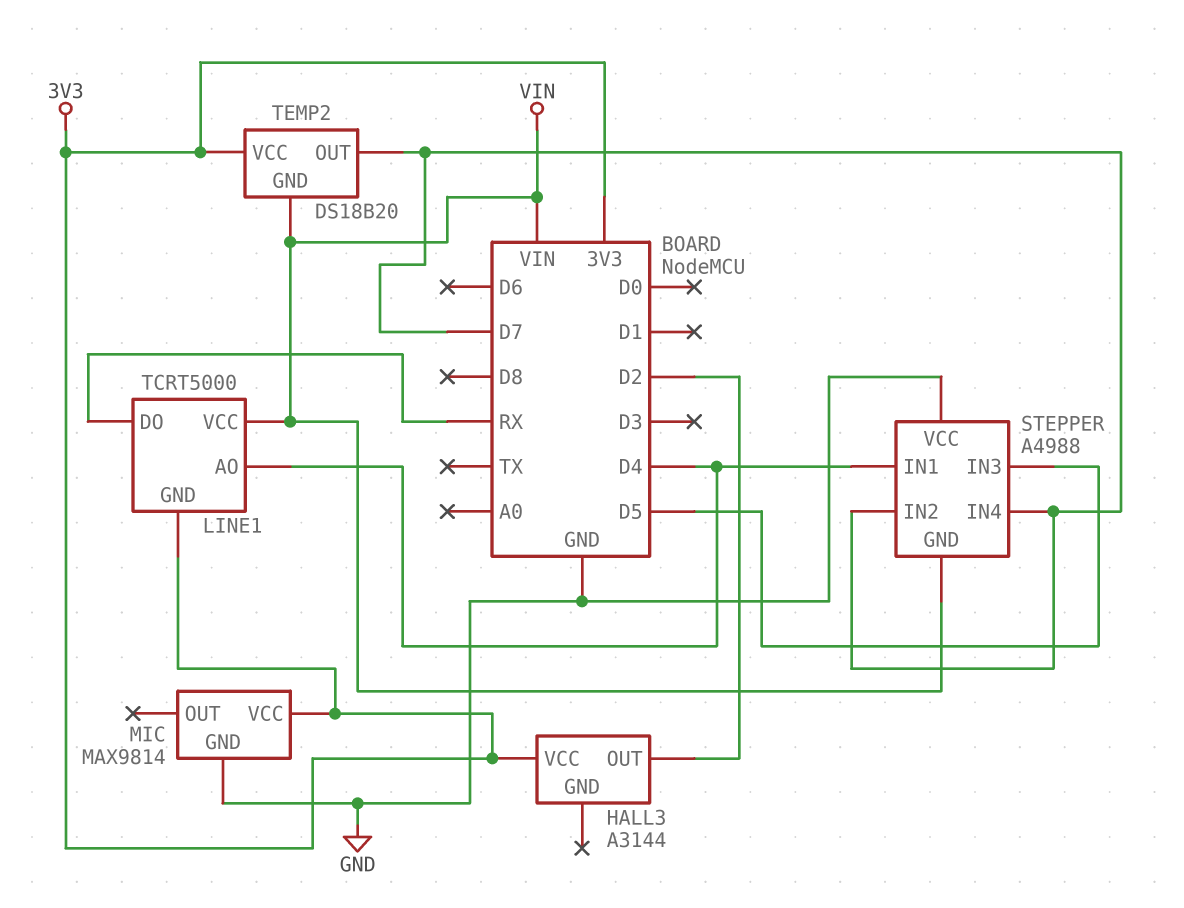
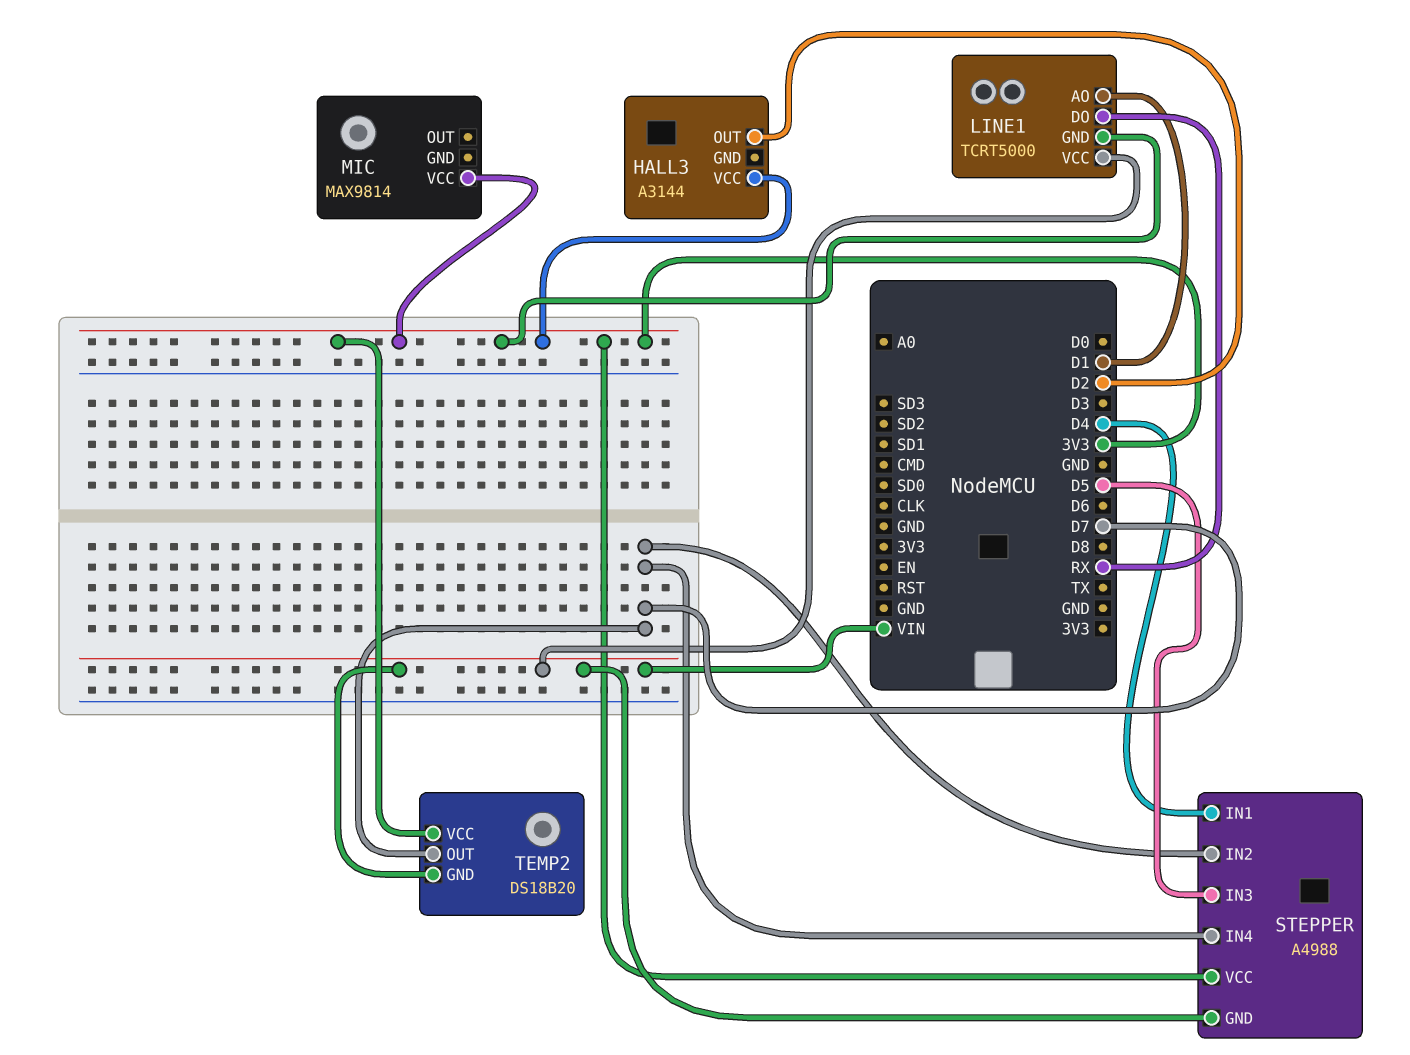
LINE1 pin AO: D4 -> D1
MIC pin GND: GND -> none
STEPPER pin VCC: GND -> 3V3

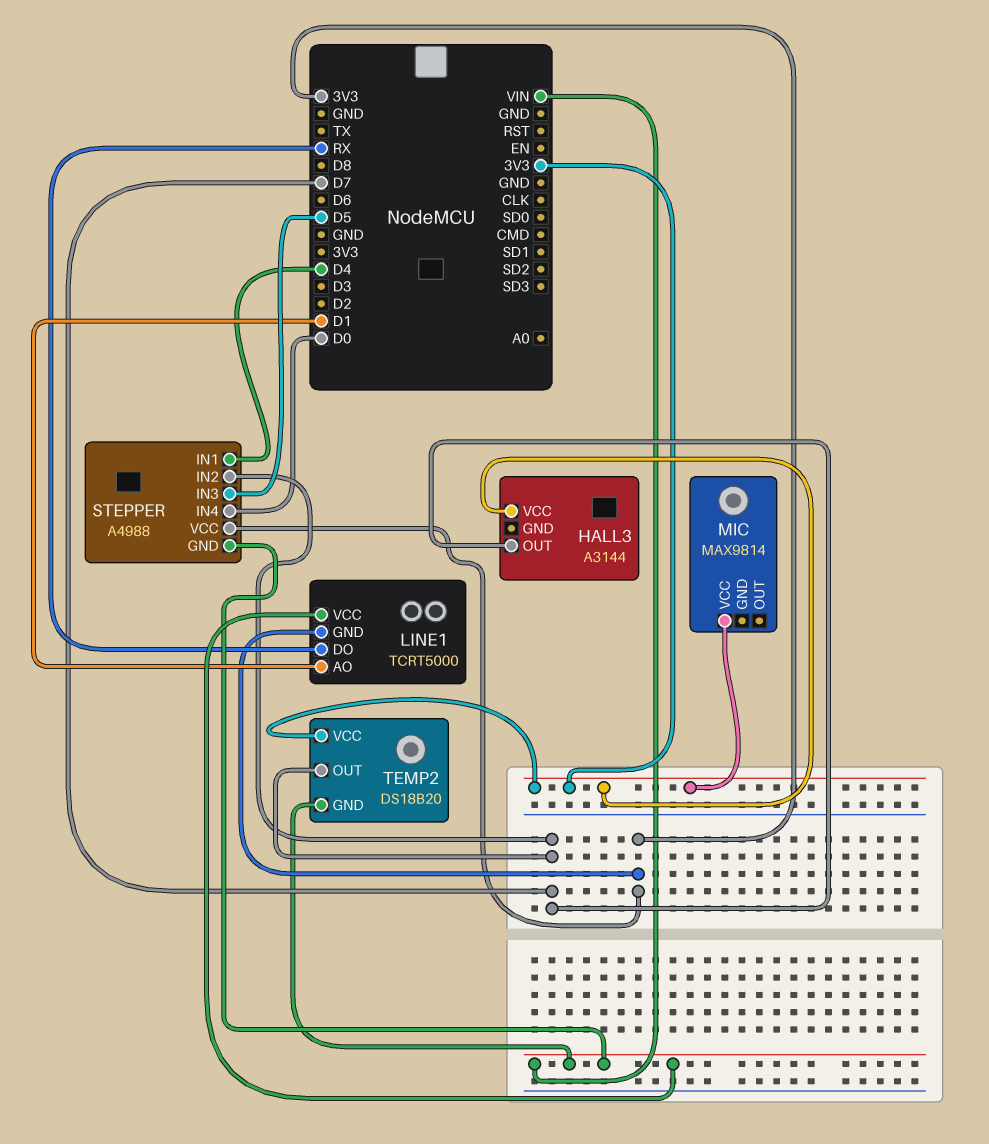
HALL3 pin OUT: D2 -> D7
STEPPER pin IN4: D7 -> D0

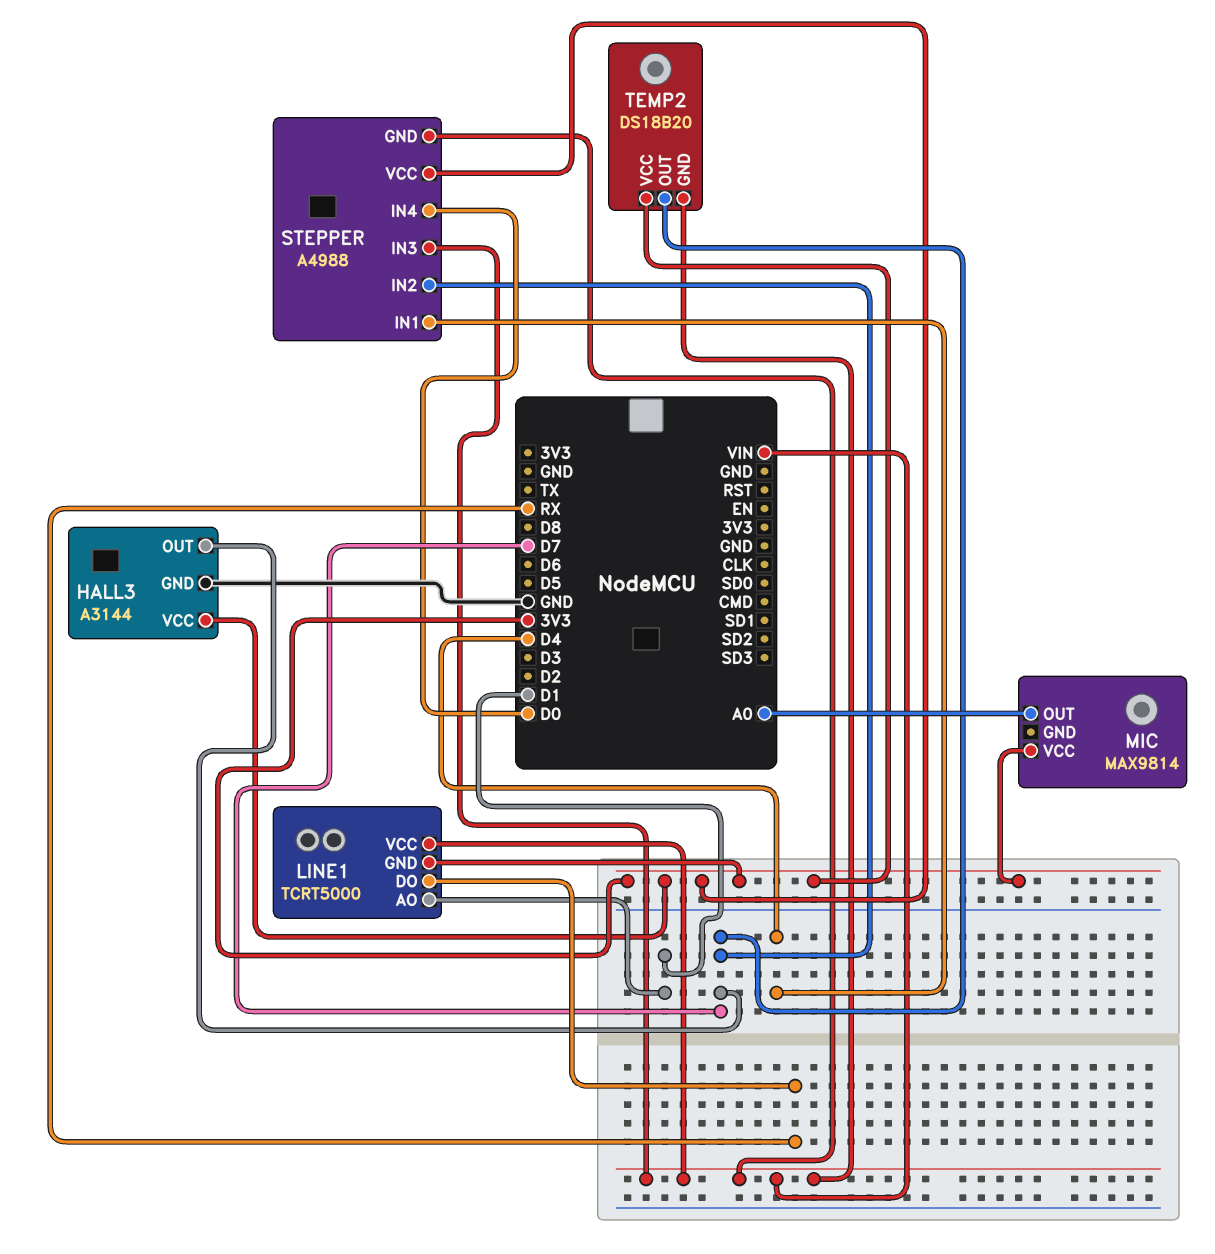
HALL3 pin GND: none -> GND
MIC pin OUT: none -> A0
STEPPER pin IN3: D5 -> VIN

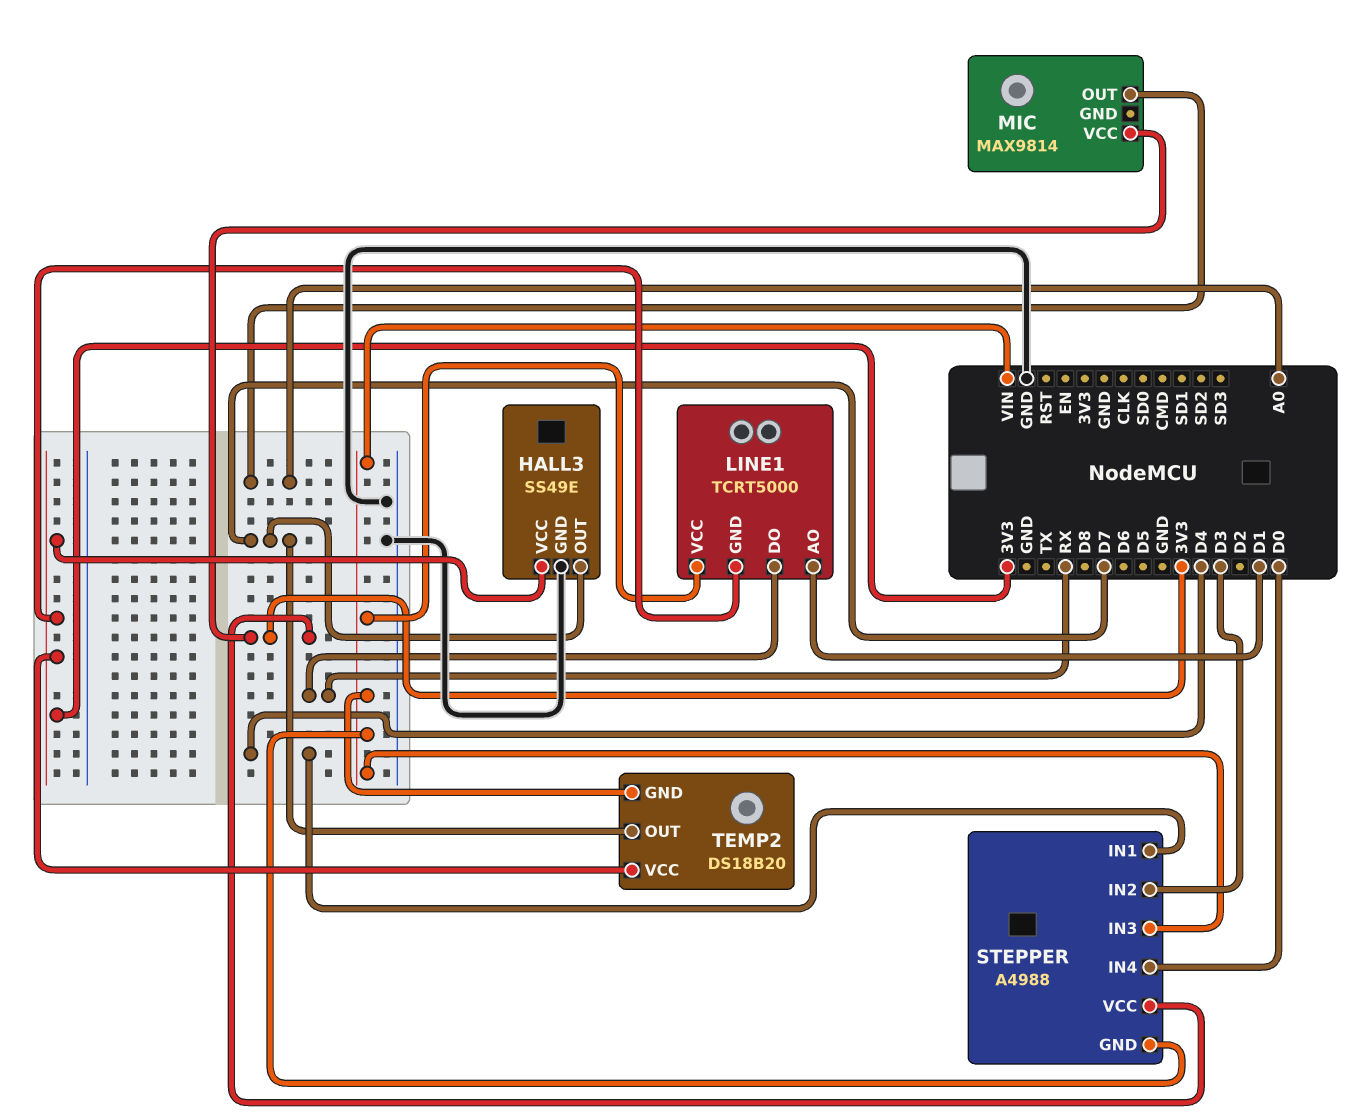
HALL3: A3144 -> SS49E
STEPPER pin IN2: D7 -> D3

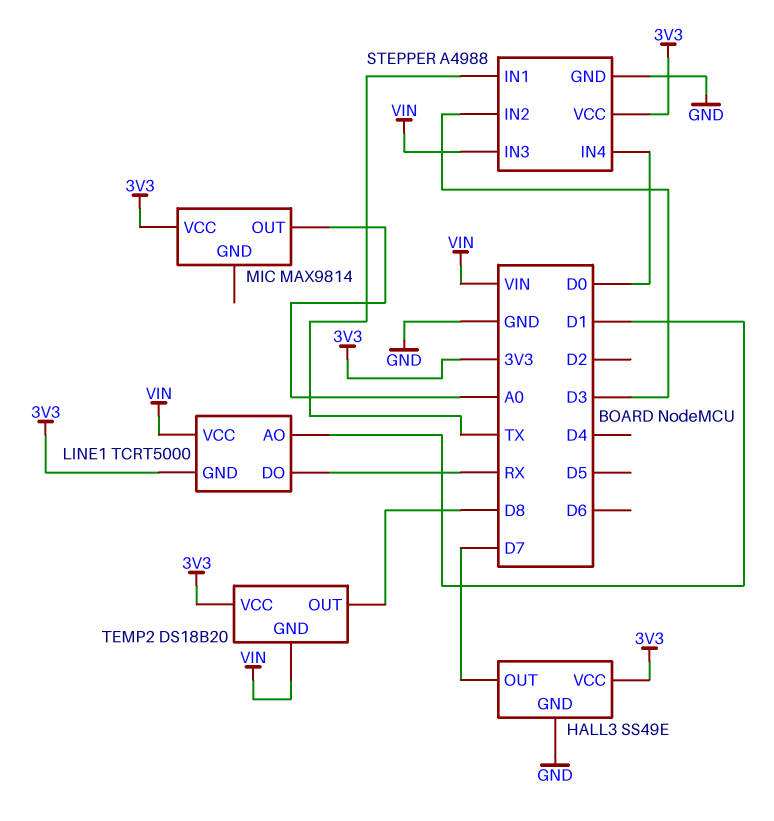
STEPPER pin GND: VIN -> GND
STEPPER pin IN1: D4 -> TX
TEMP2 pin OUT: D7 -> D8

